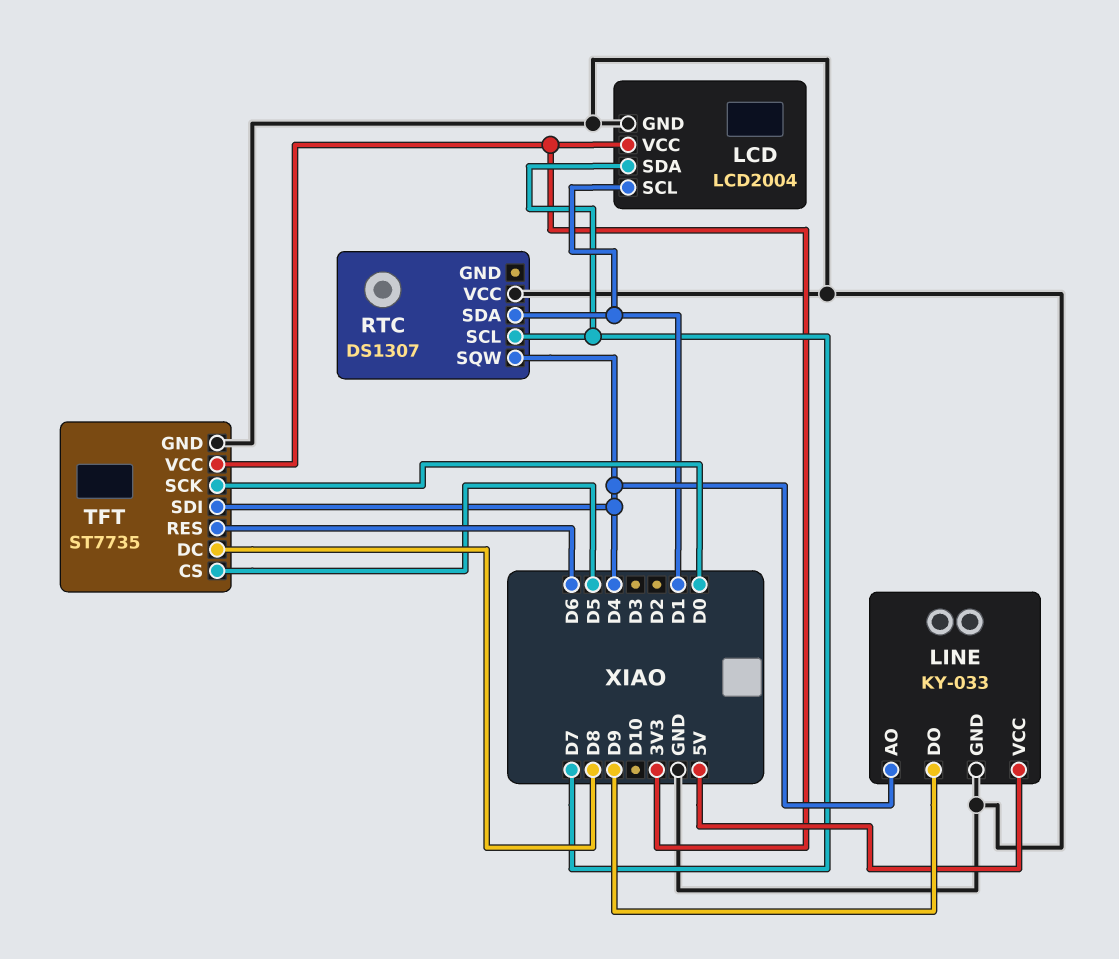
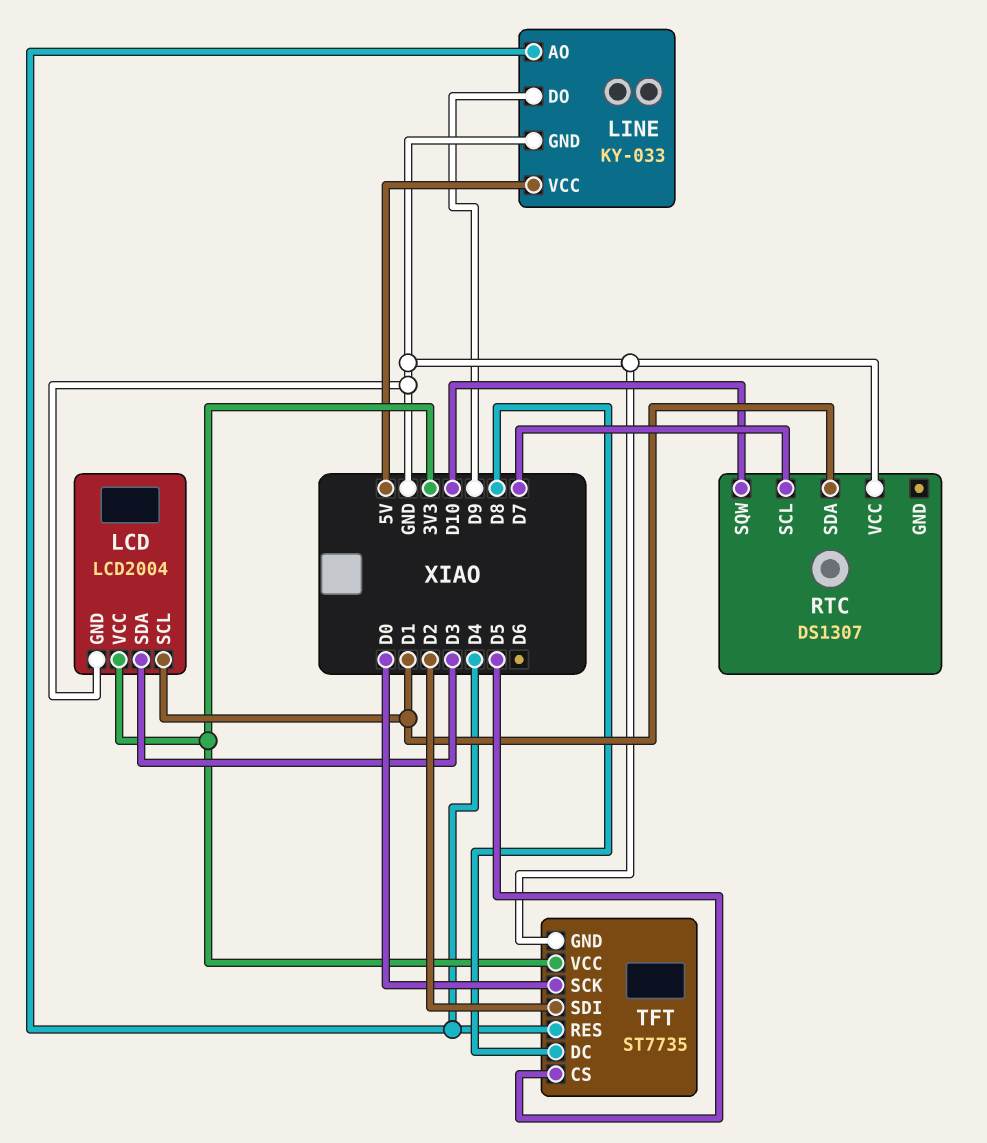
LCD pin SDA: D7 -> D3
RTC pin SQW: D4 -> D10
TFT pin RES: D6 -> D4
TFT pin SDI: D4 -> D2

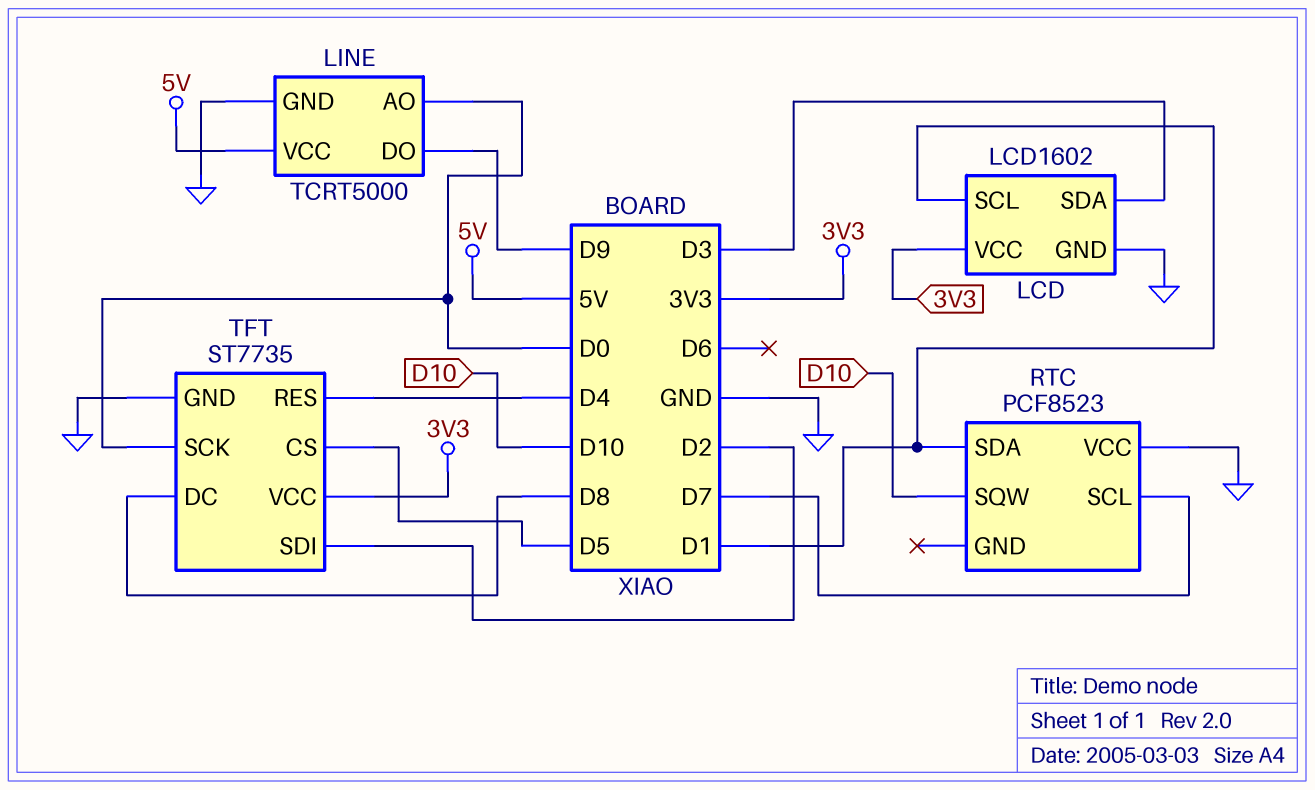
LCD: LCD2004 -> LCD1602
LINE: KY-033 -> TCRT5000
LINE pin AO: D4 -> D0
RTC: DS1307 -> PCF8523

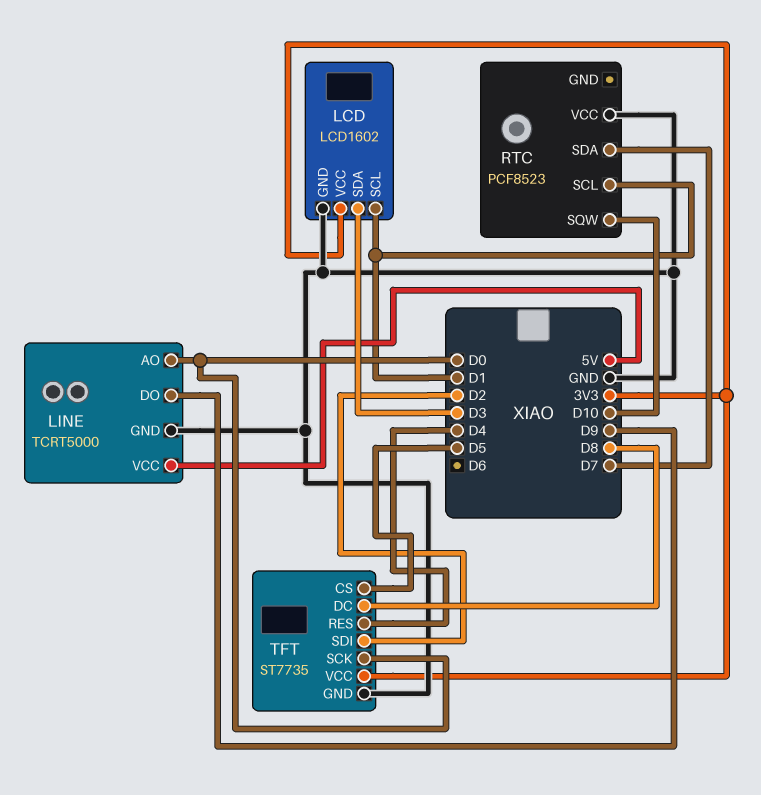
RTC pin SCL: D7 -> D1
RTC pin SDA: D1 -> D7

